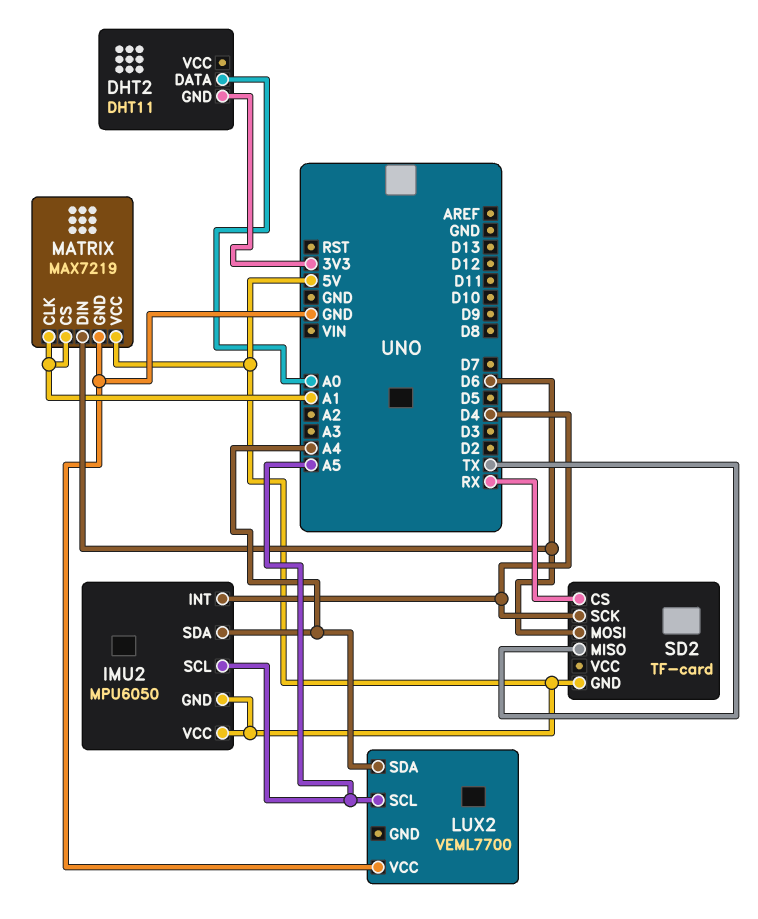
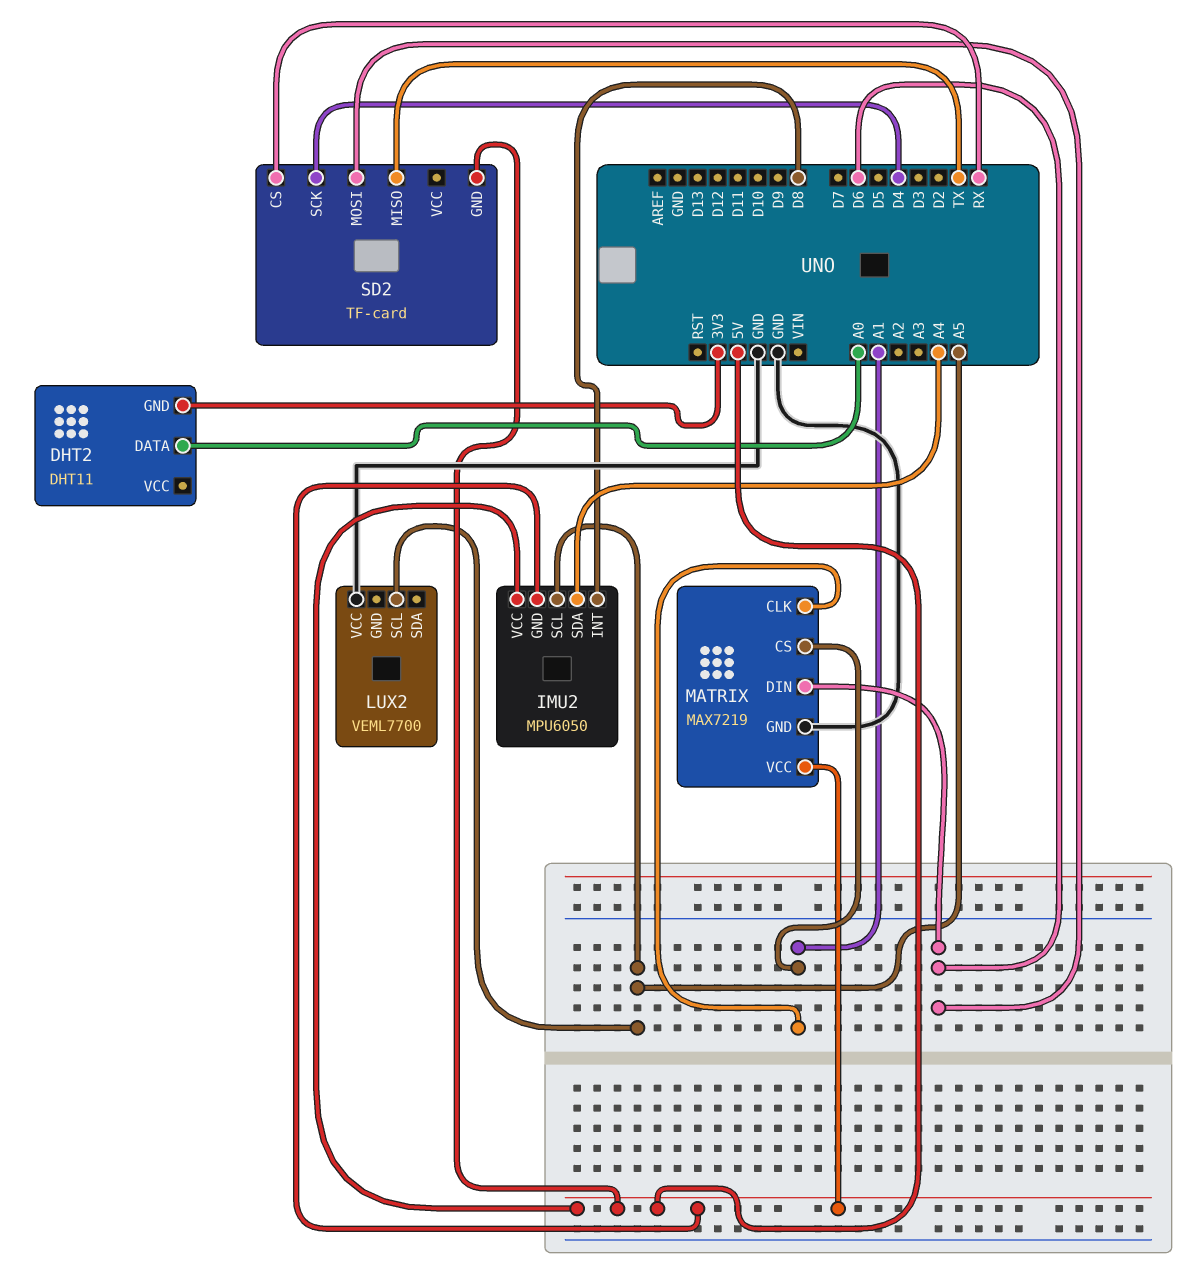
IMU2 pin INT: D4 -> D8
LUX2 pin SDA: A4 -> none

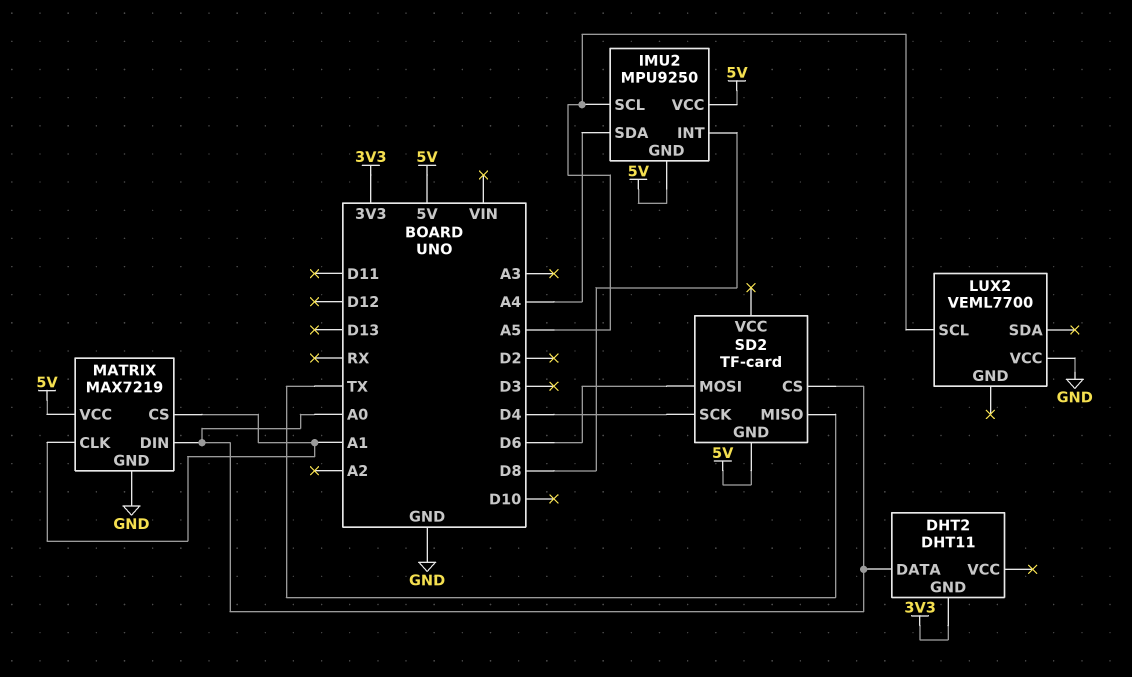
IMU2: MPU6050 -> MPU9250
MATRIX pin DIN: D6 -> A0
SD2 pin CS: RX -> A0

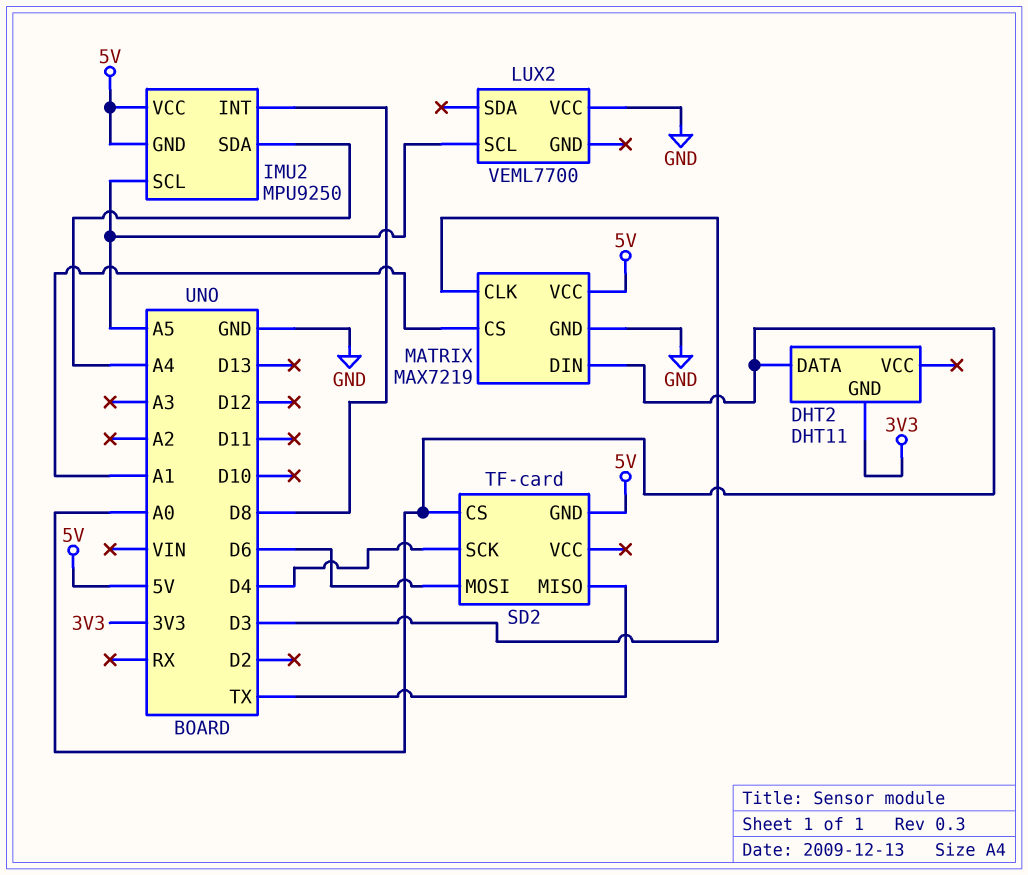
MATRIX pin CLK: A1 -> D3

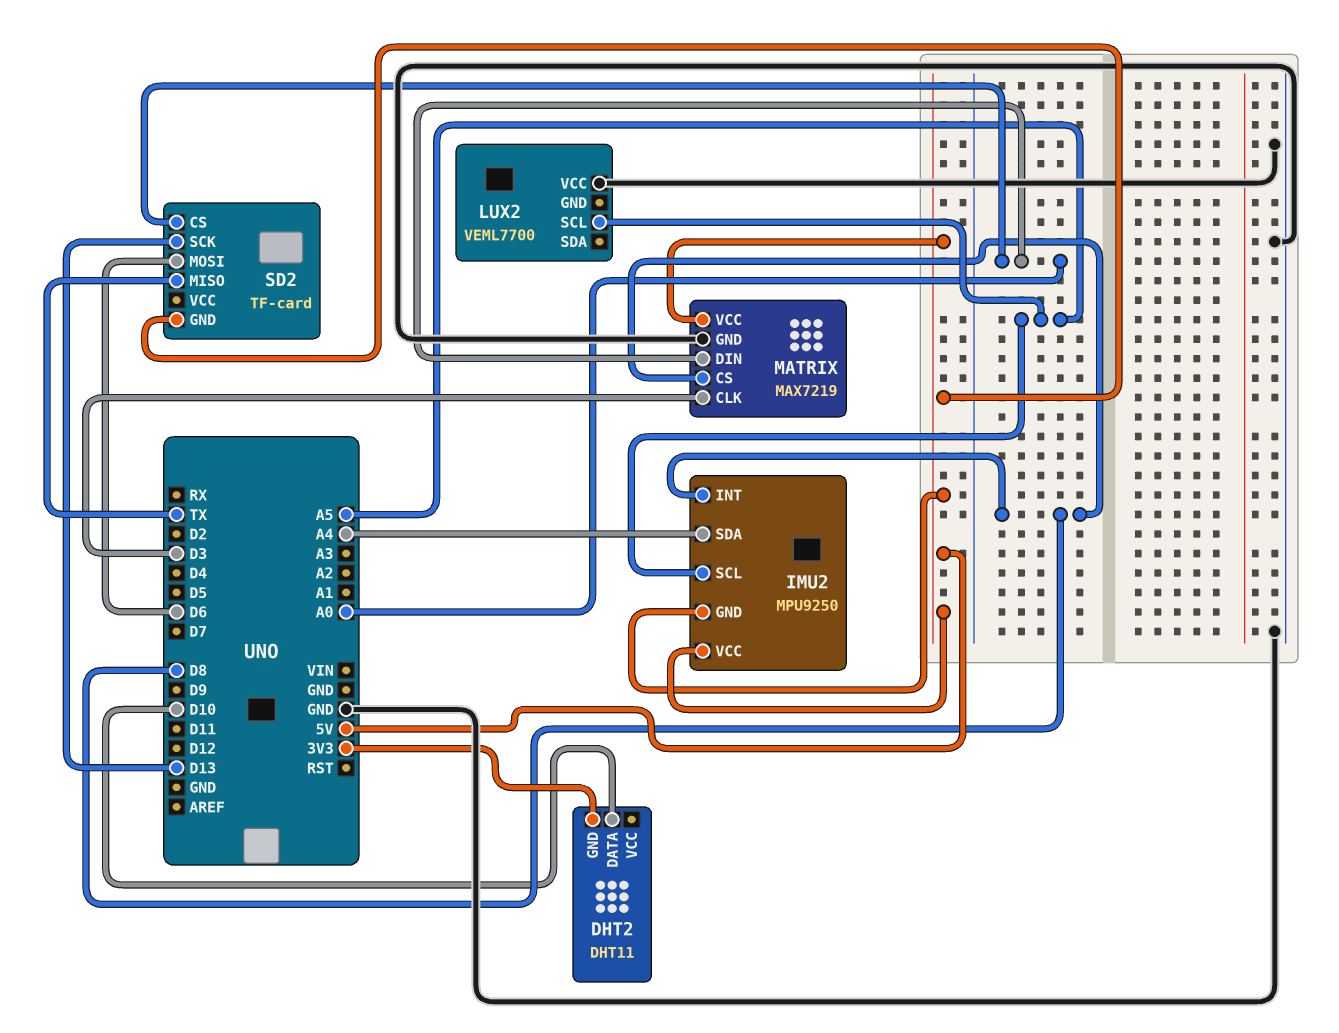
DHT2 pin DATA: A0 -> D10
MATRIX pin CS: A1 -> D8
SD2 pin SCK: D4 -> D13

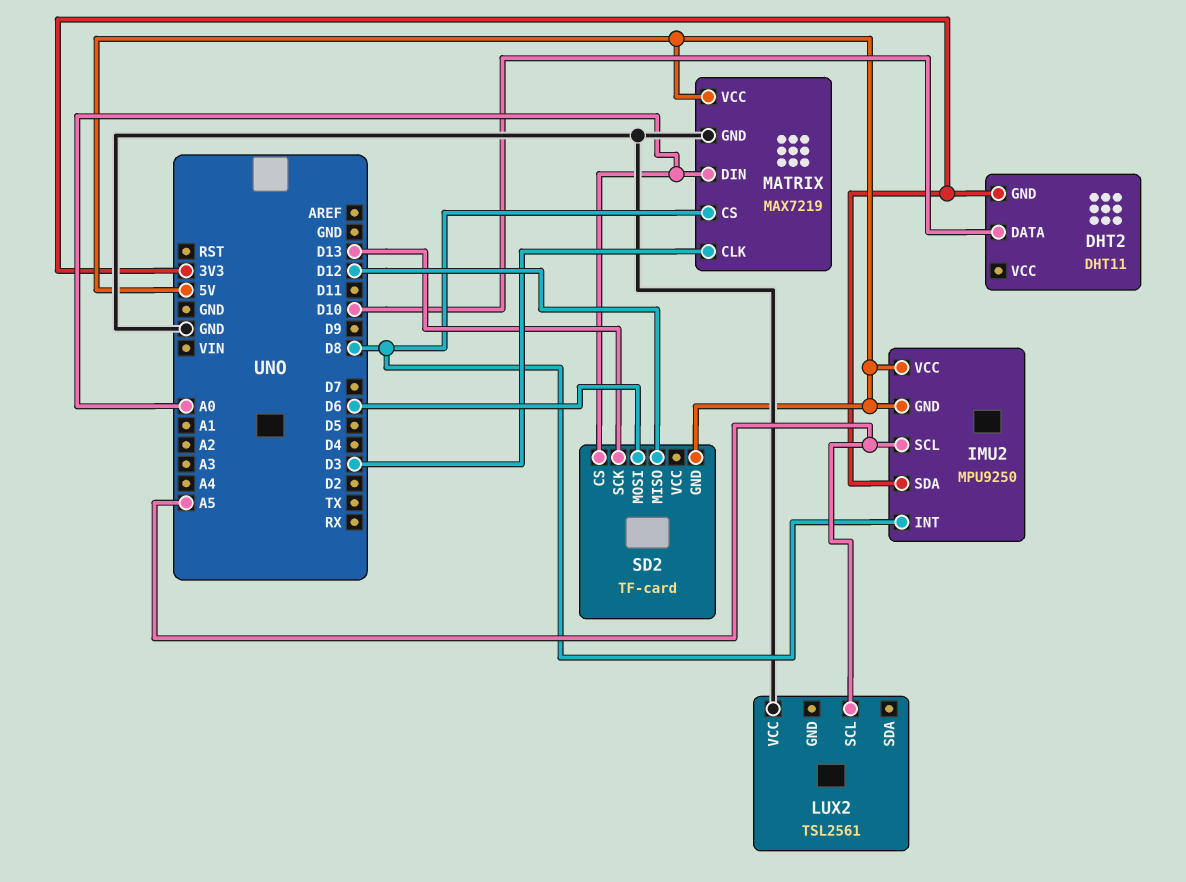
IMU2 pin SDA: A4 -> 3V3
LUX2: VEML7700 -> TSL2561
SD2 pin MISO: TX -> D12

